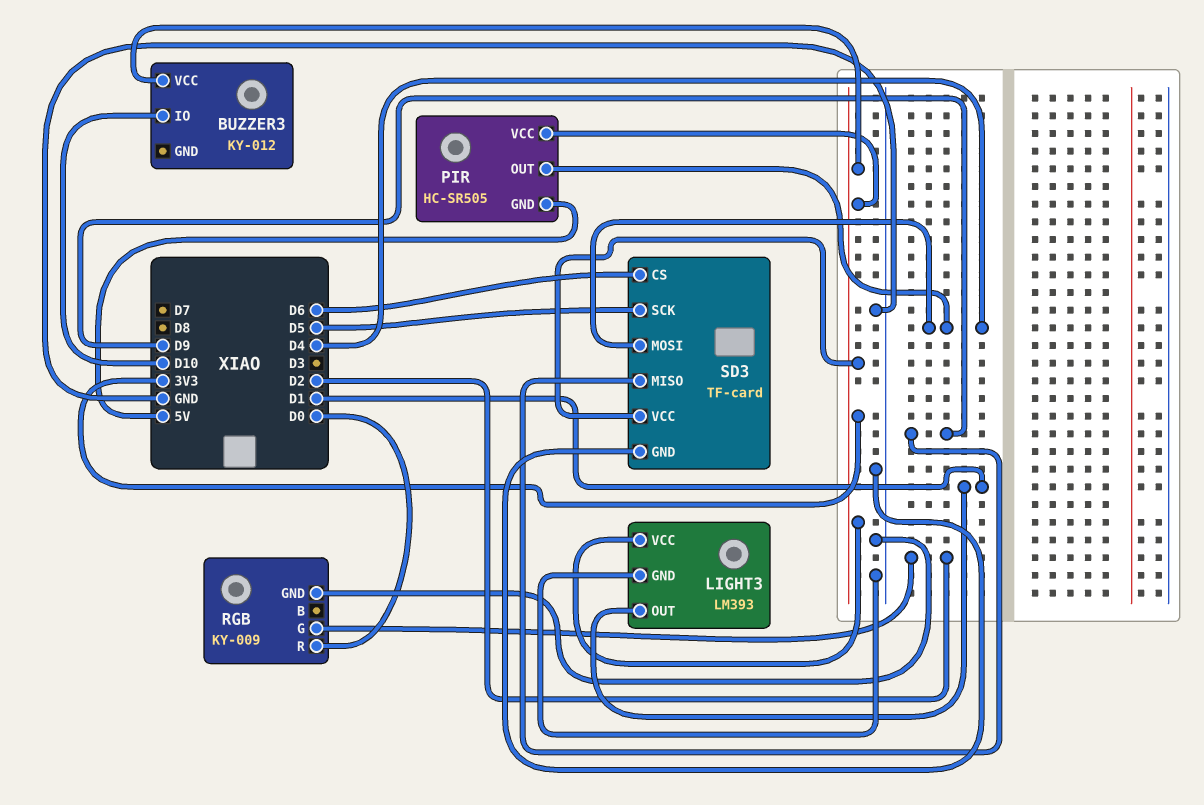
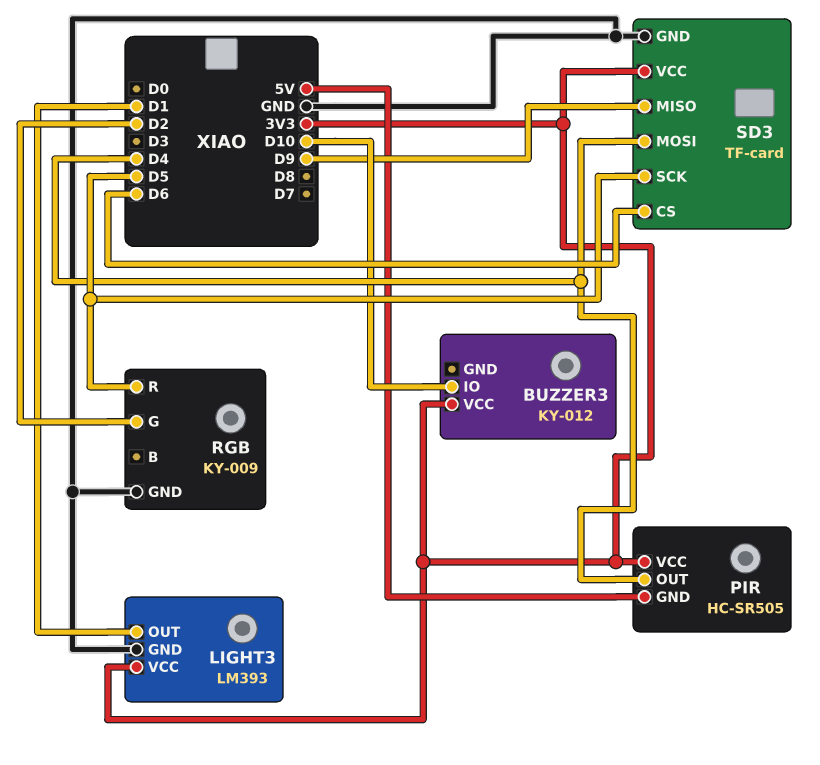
RGB pin R: D0 -> D5

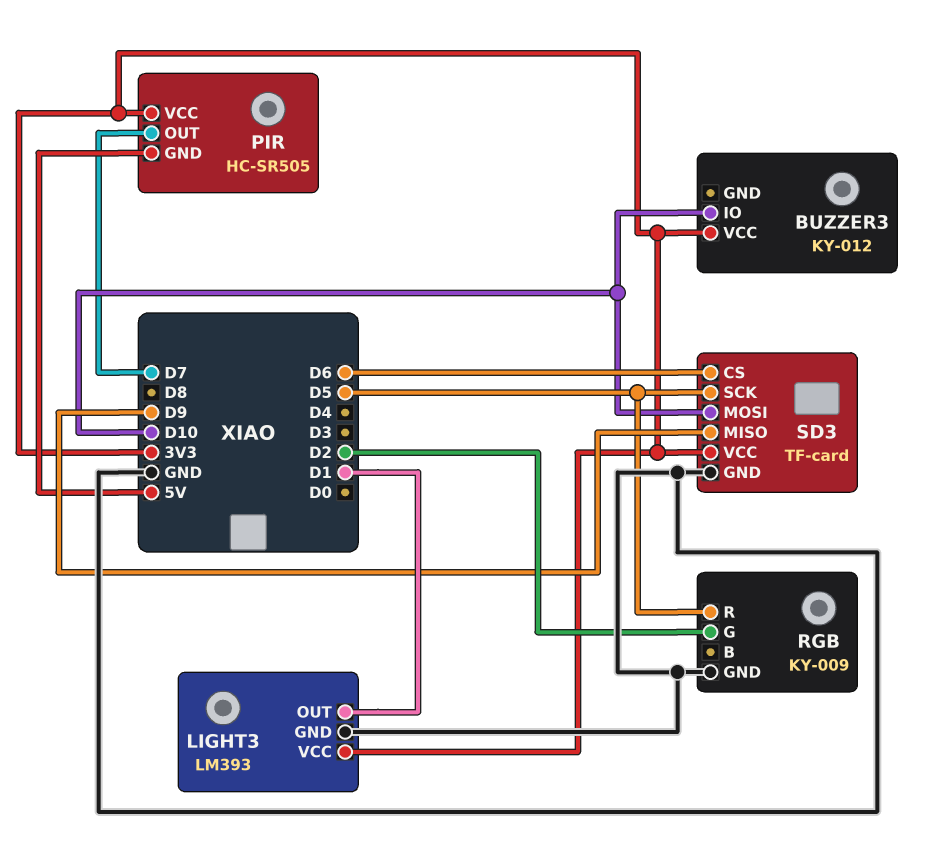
PIR pin OUT: D4 -> D7
SD3 pin MOSI: D4 -> D10

